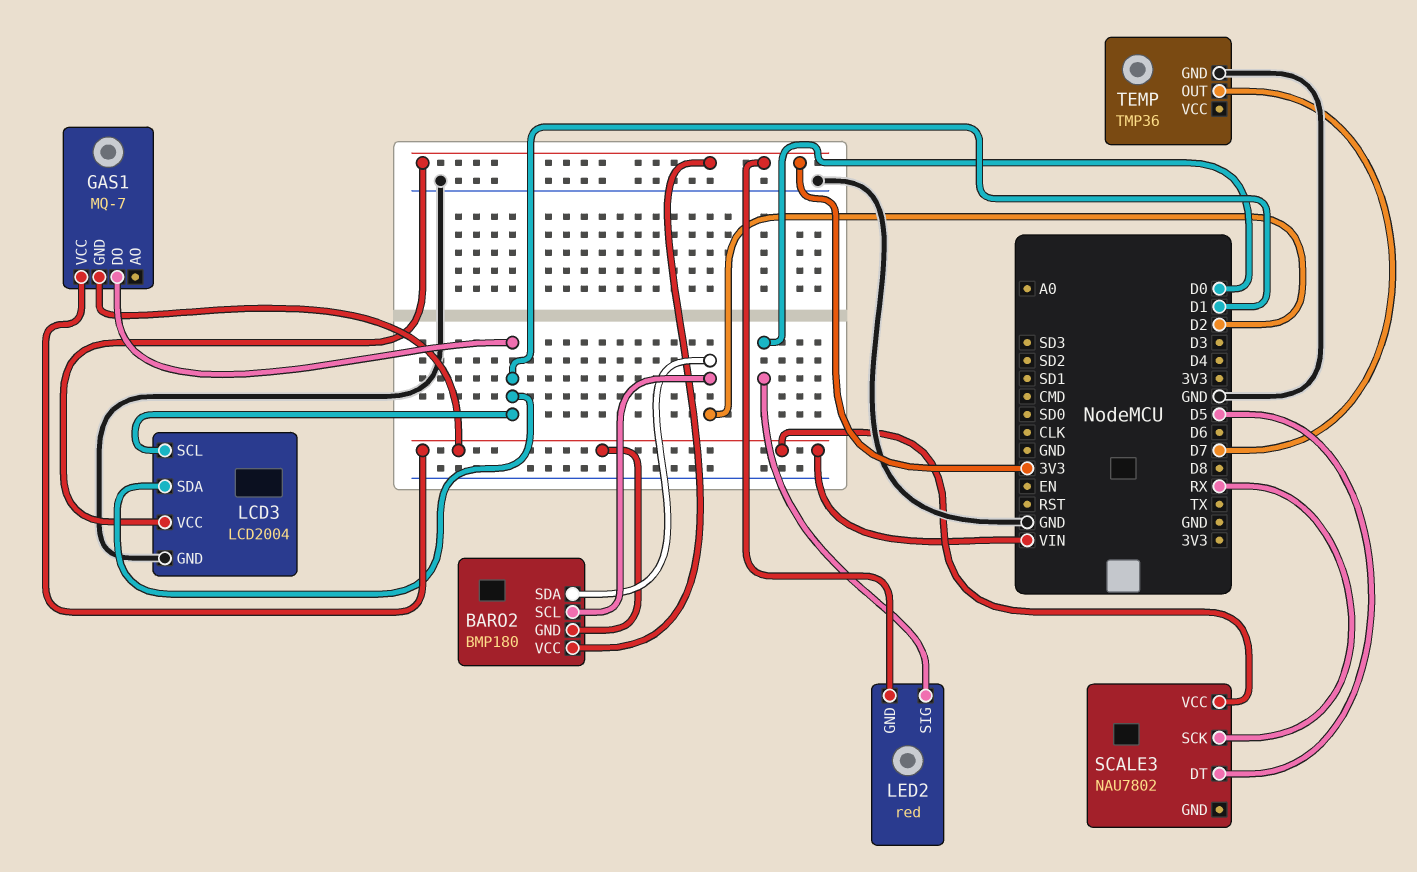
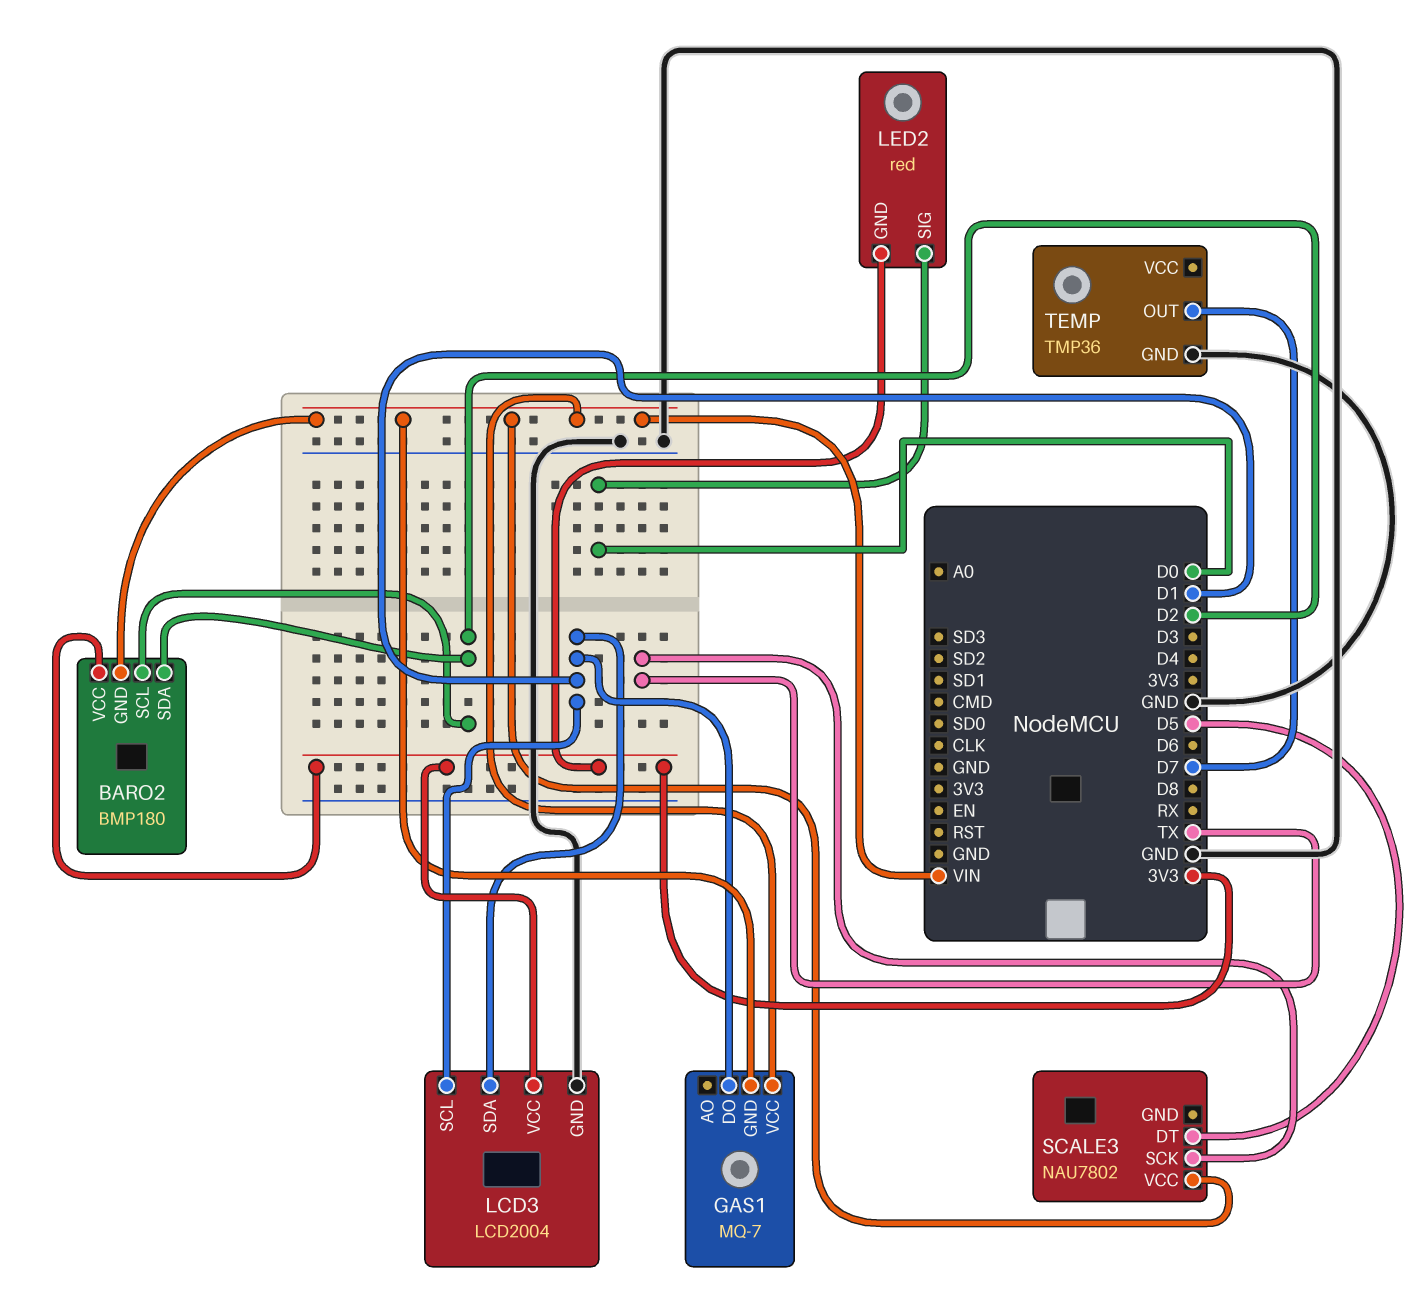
SCALE3 pin SCK: RX -> TX

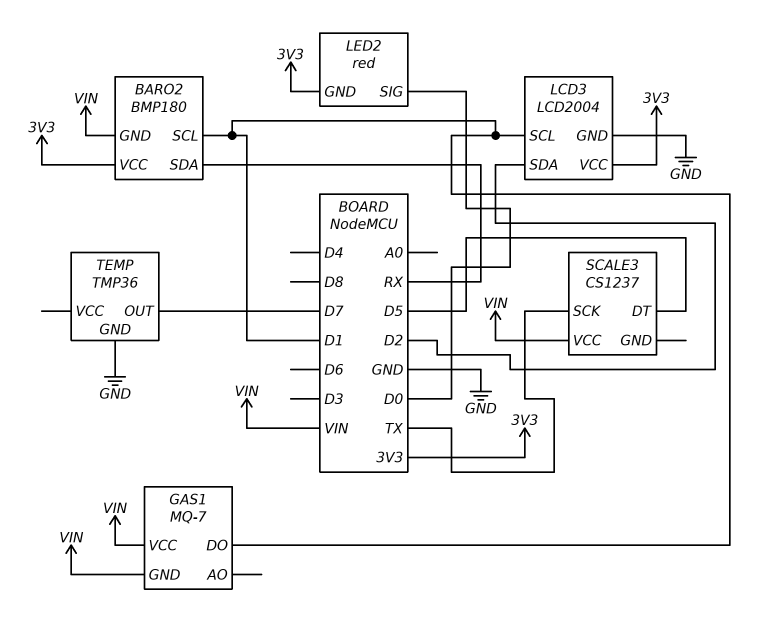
BARO2 pin SCL: D2 -> D1
BARO2 pin SDA: D2 -> RX
LCD3 pin SDA: D1 -> D2
SCALE3: NAU7802 -> CS1237

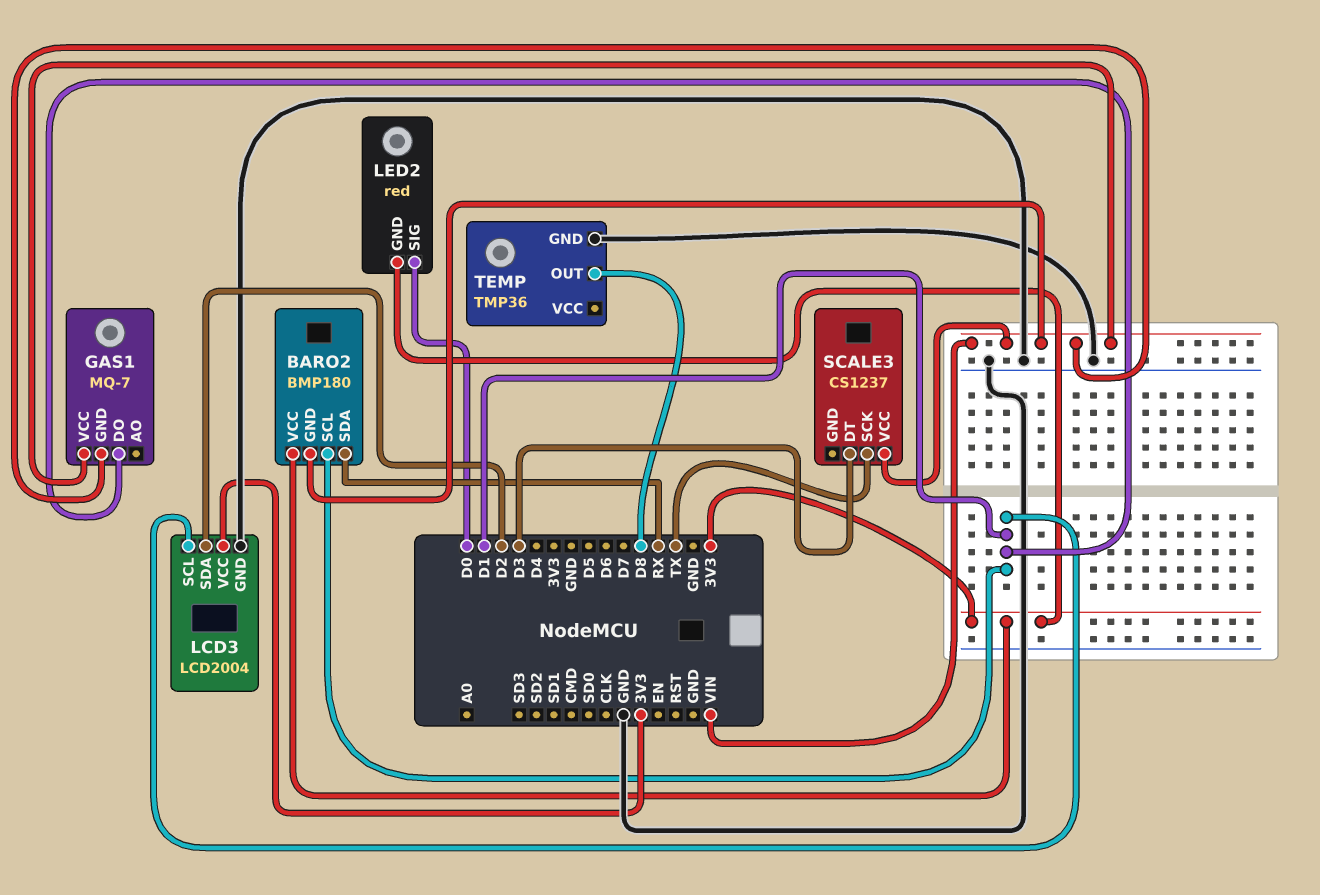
SCALE3 pin DT: D5 -> D3
TEMP pin OUT: D7 -> D8

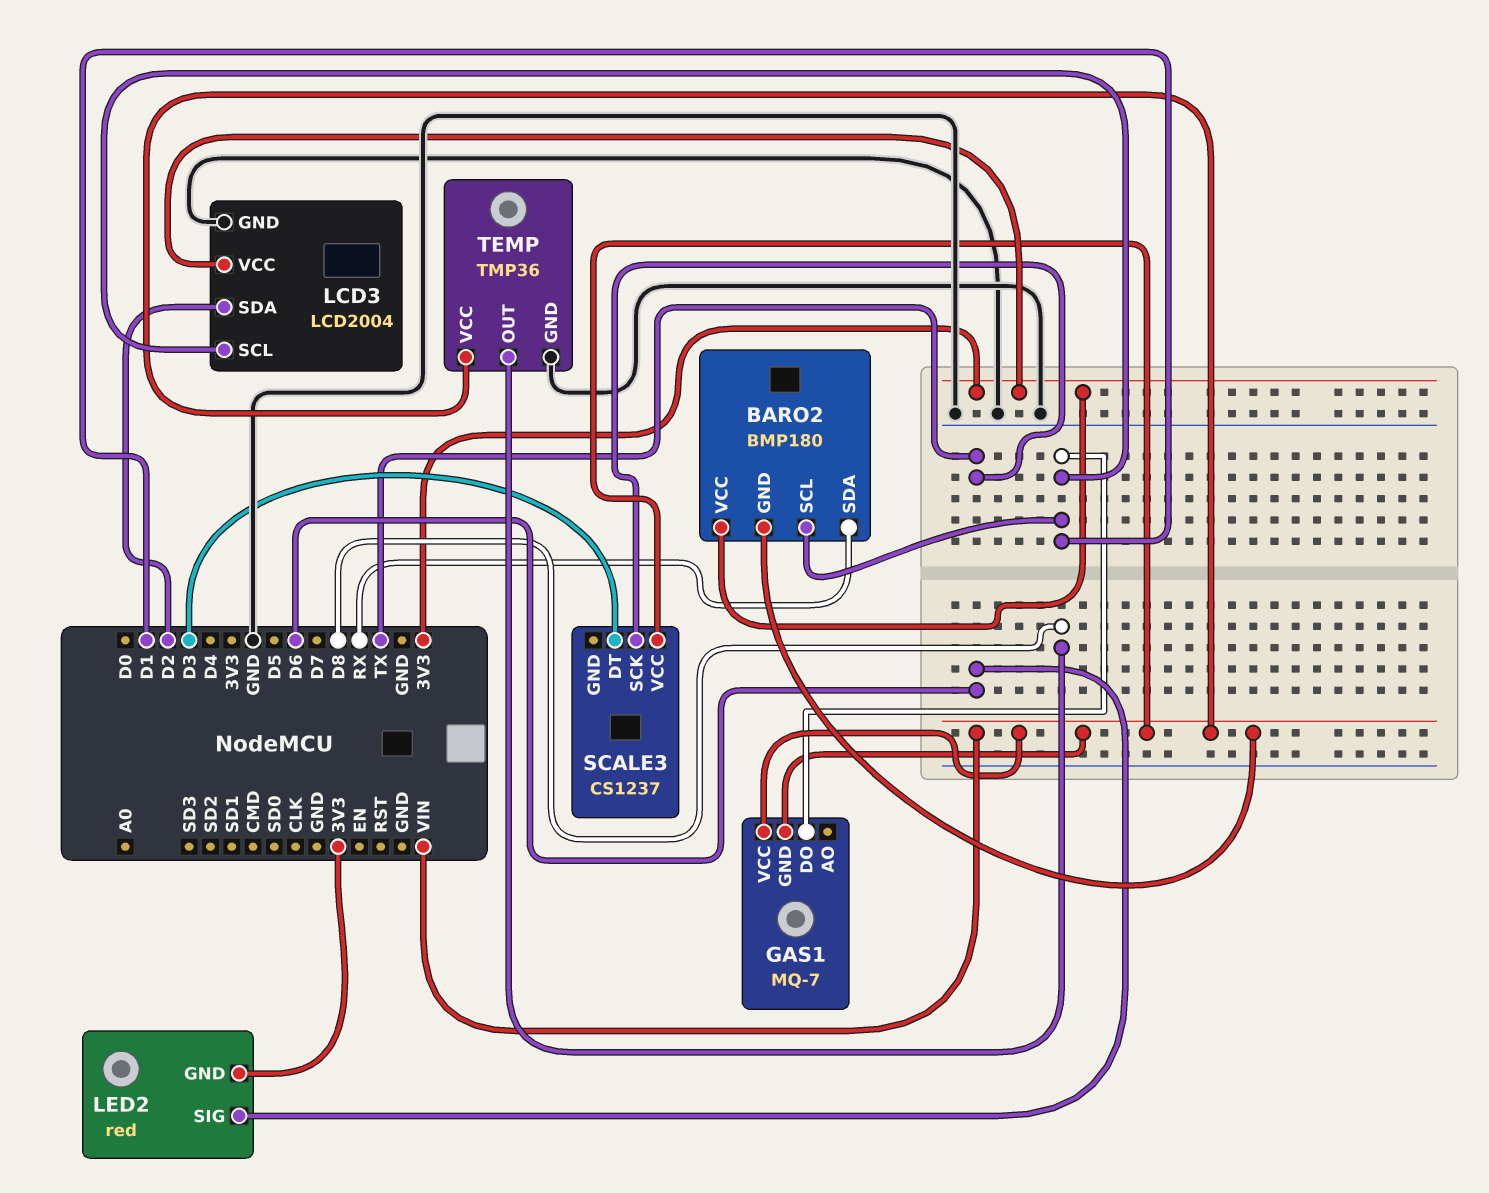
LED2 pin SIG: D0 -> D6
TEMP pin VCC: none -> VIN

